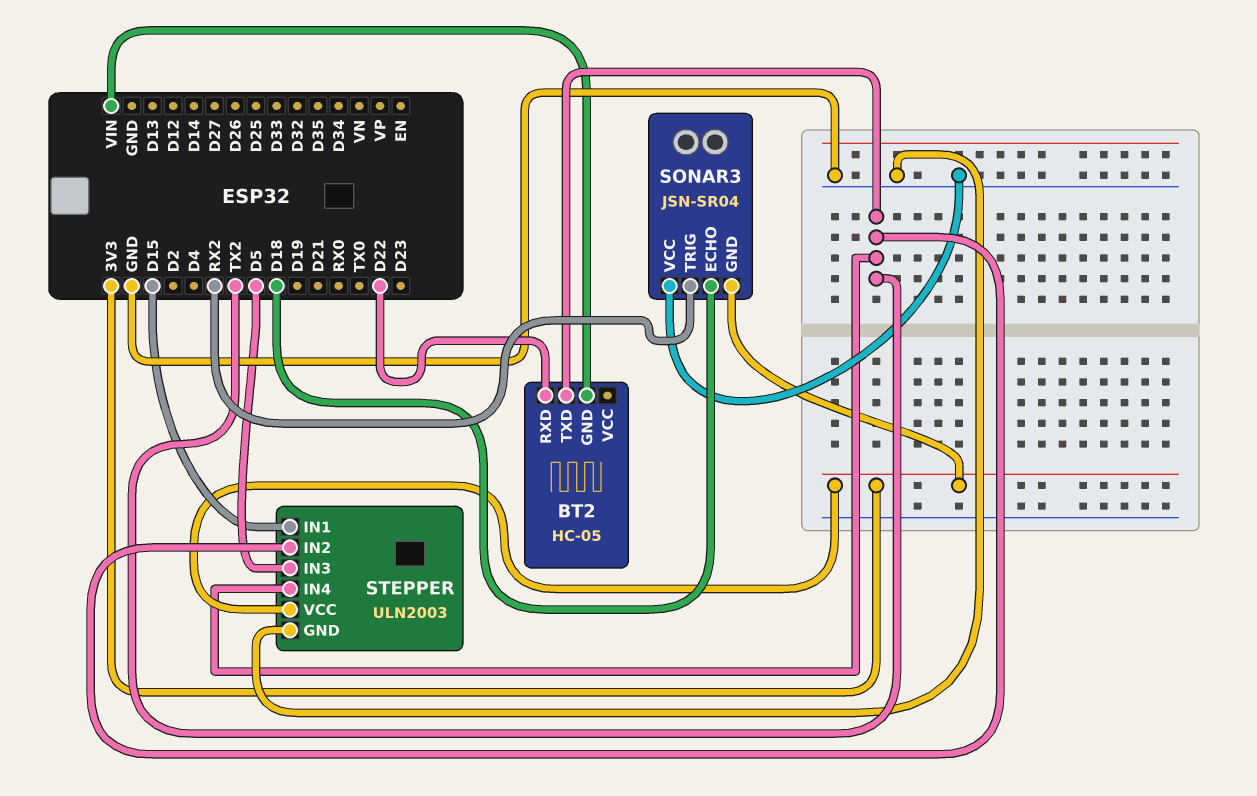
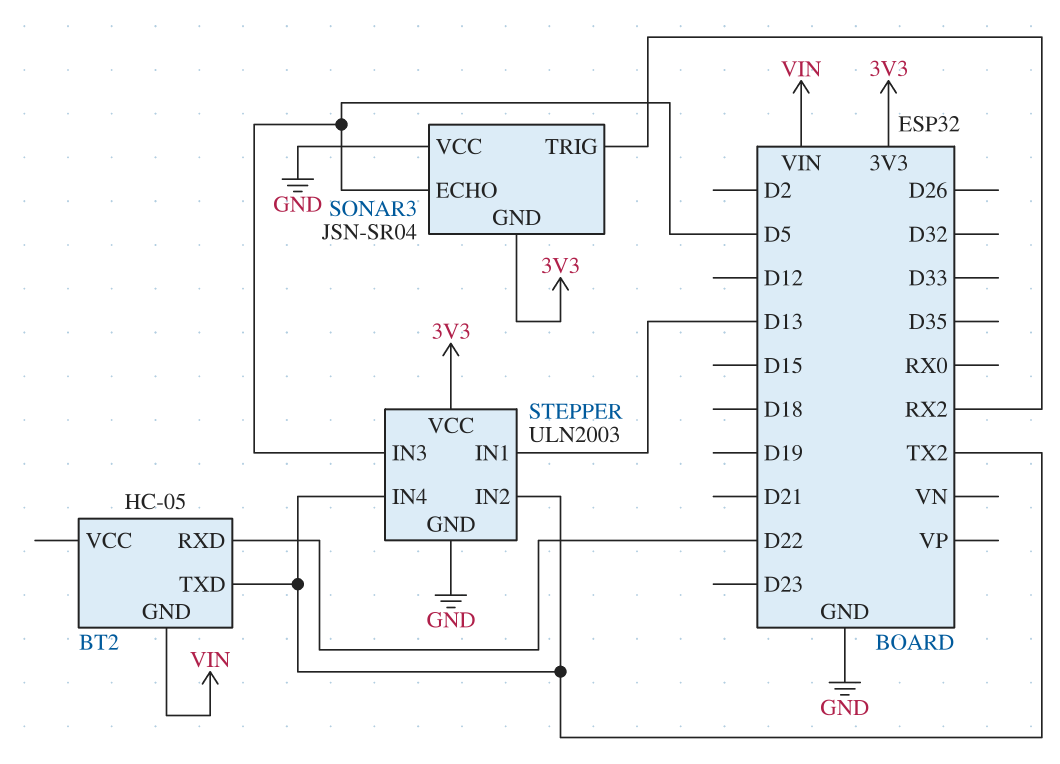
SONAR3 pin ECHO: D18 -> D5
STEPPER pin IN1: D15 -> D13

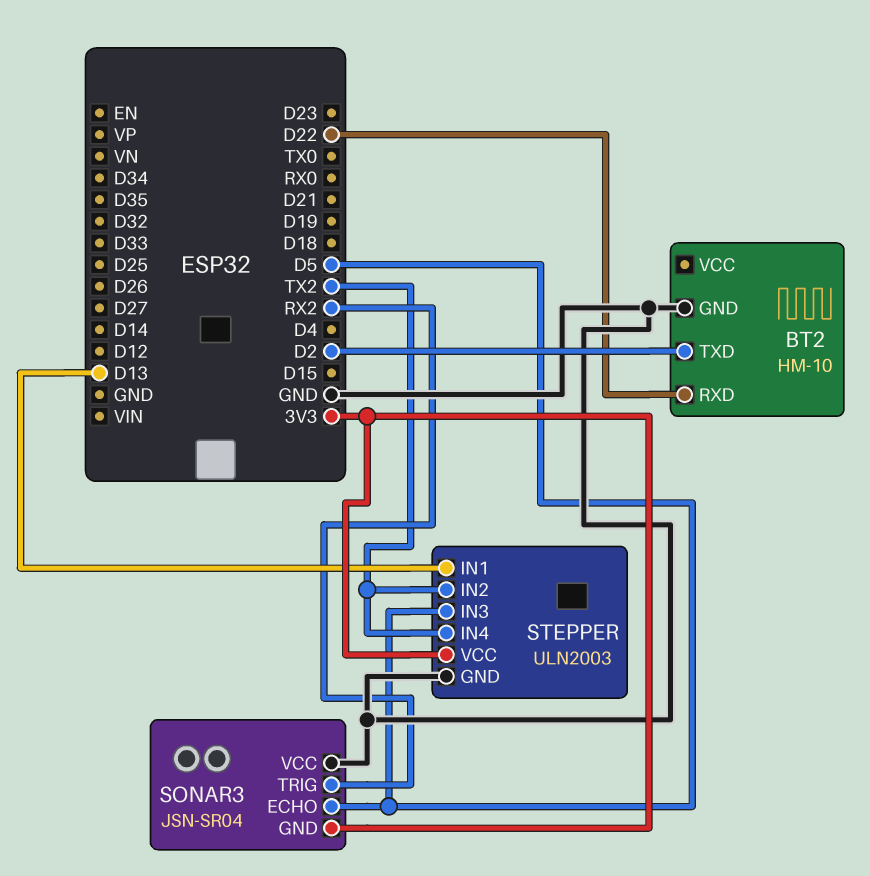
BT2: HC-05 -> HM-10
BT2 pin GND: VIN -> GND
BT2 pin TXD: TX2 -> D2

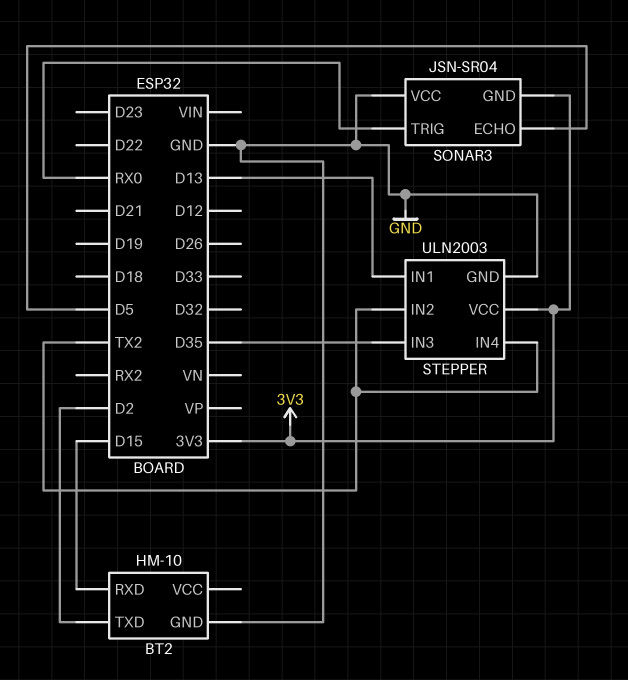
BT2 pin RXD: D22 -> D15
SONAR3 pin TRIG: RX2 -> RX0
STEPPER pin IN3: D5 -> D35

